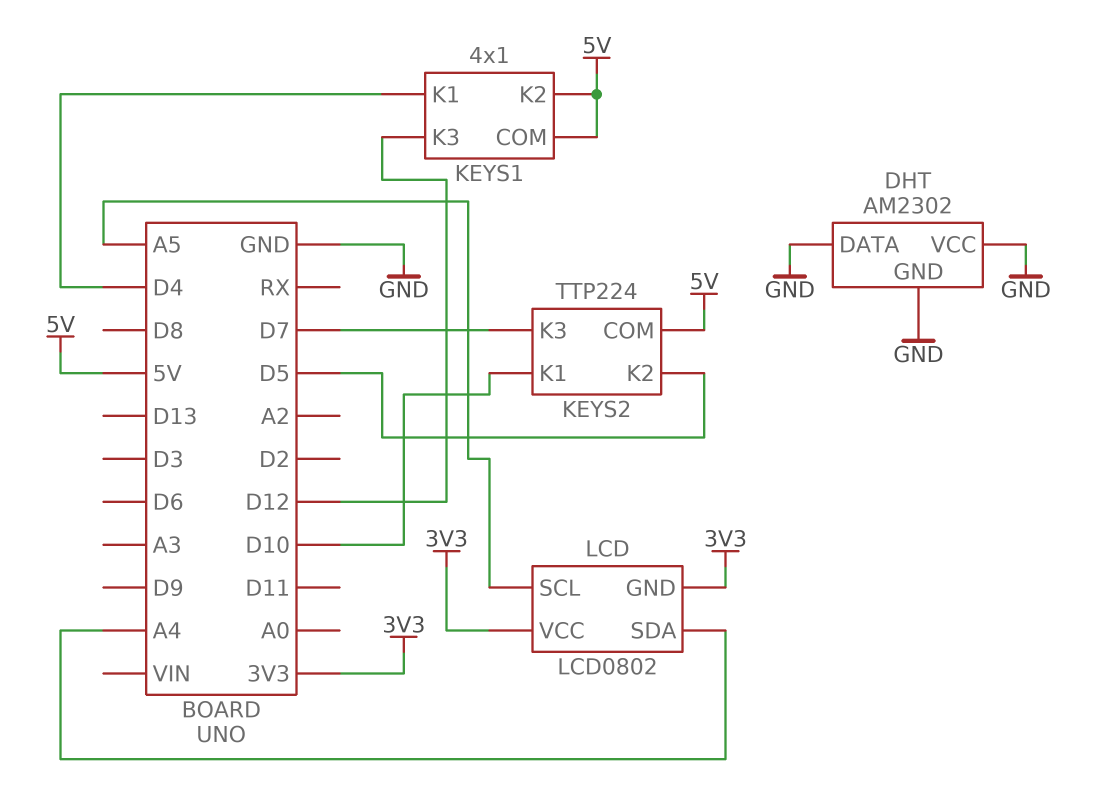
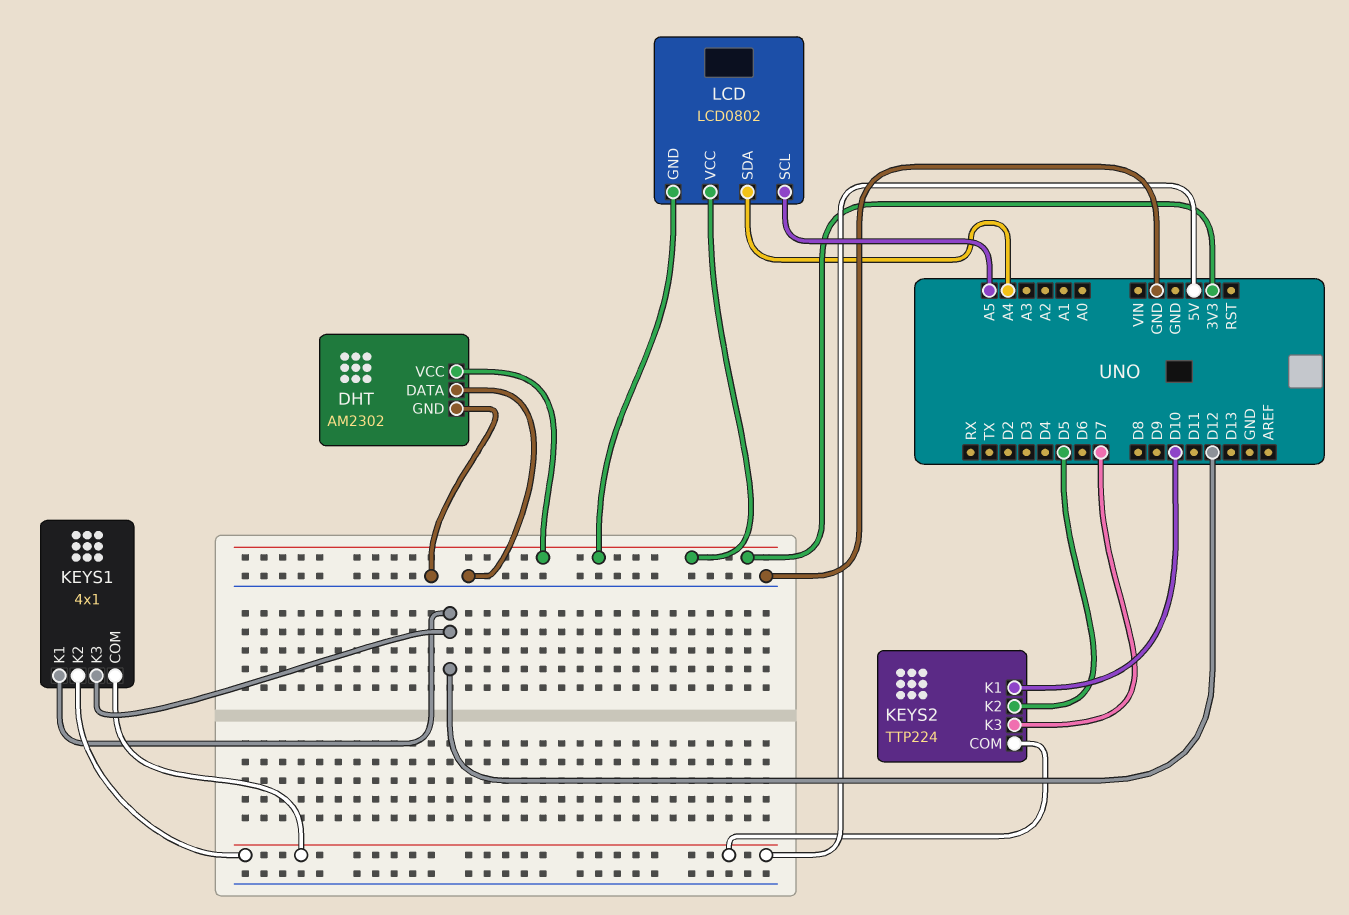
DHT pin VCC: GND -> 3V3
KEYS1 pin K1: D4 -> D12

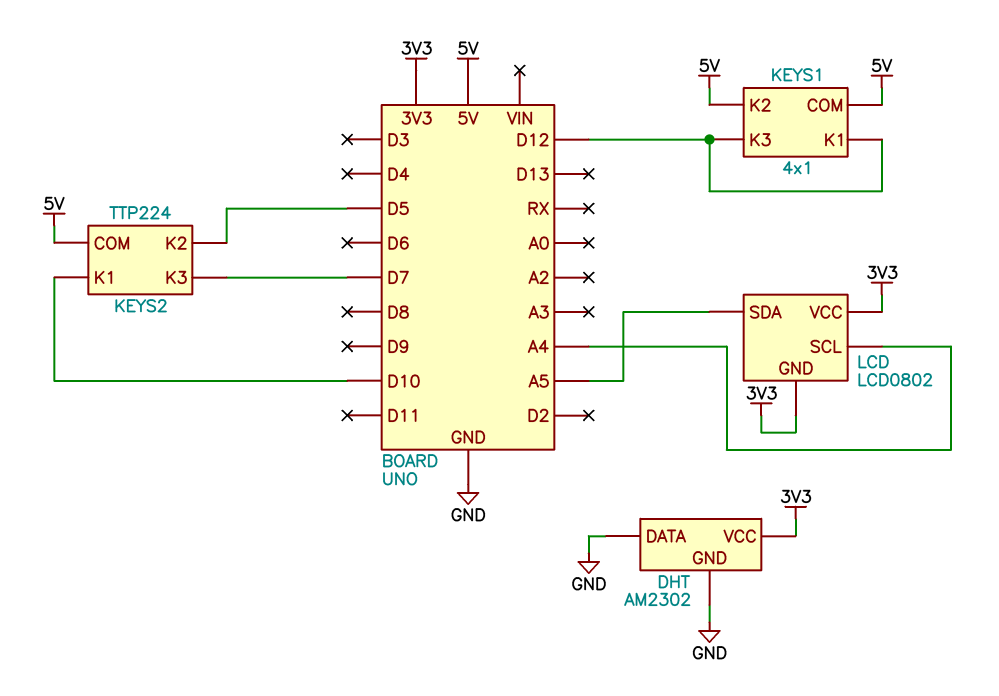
LCD pin SCL: A5 -> A4
LCD pin SDA: A4 -> A5

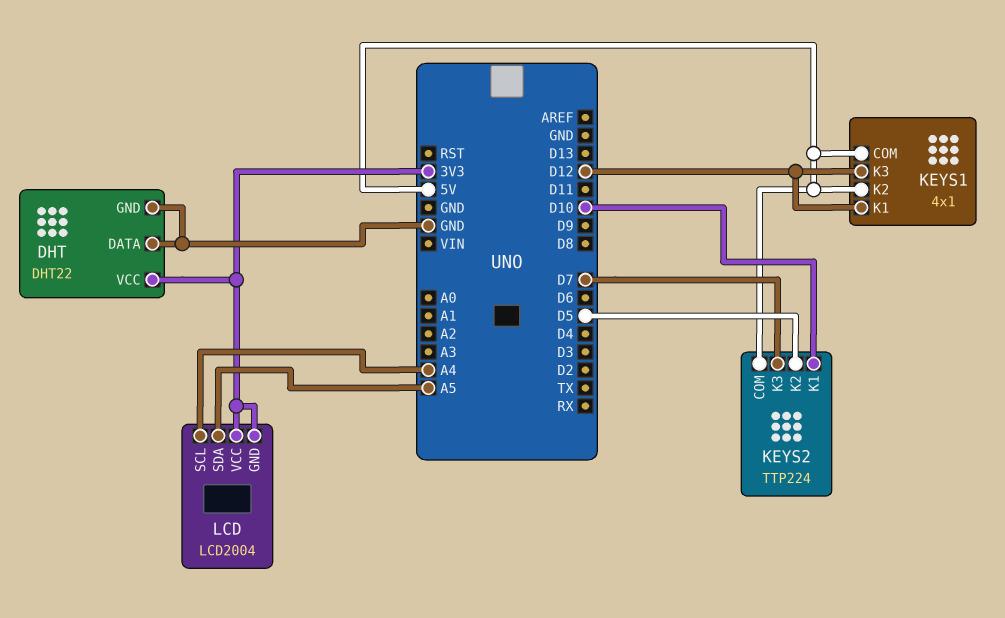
DHT: AM2302 -> DHT22
LCD: LCD0802 -> LCD2004

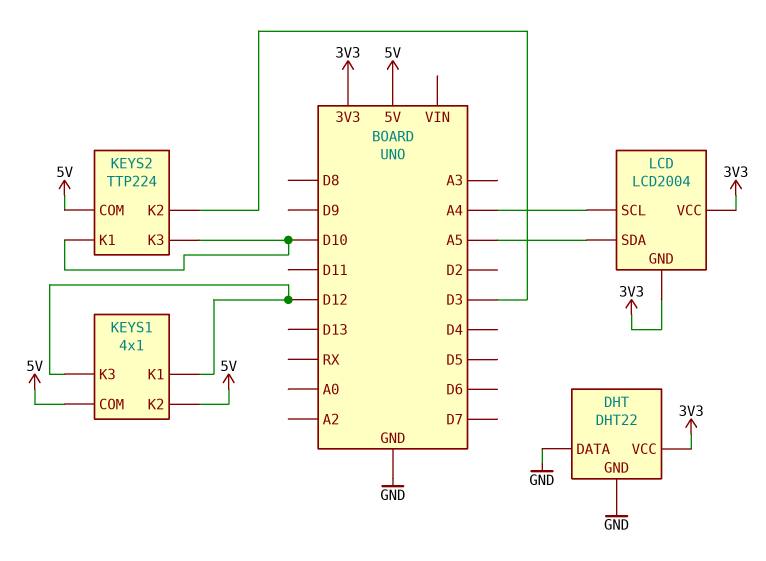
KEYS2 pin K2: D5 -> D3
KEYS2 pin K3: D7 -> D10

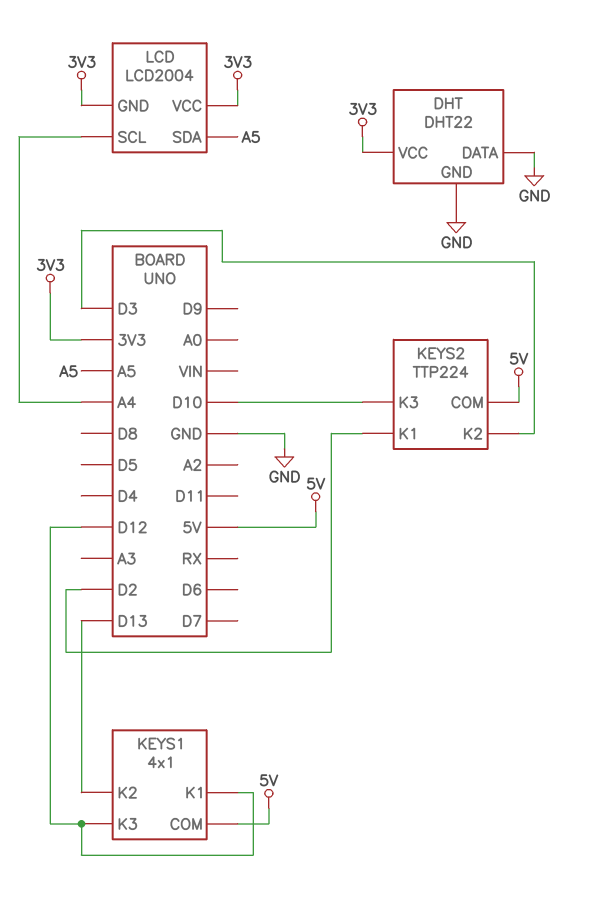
KEYS1 pin K2: 5V -> D13
KEYS2 pin K1: D10 -> D2

